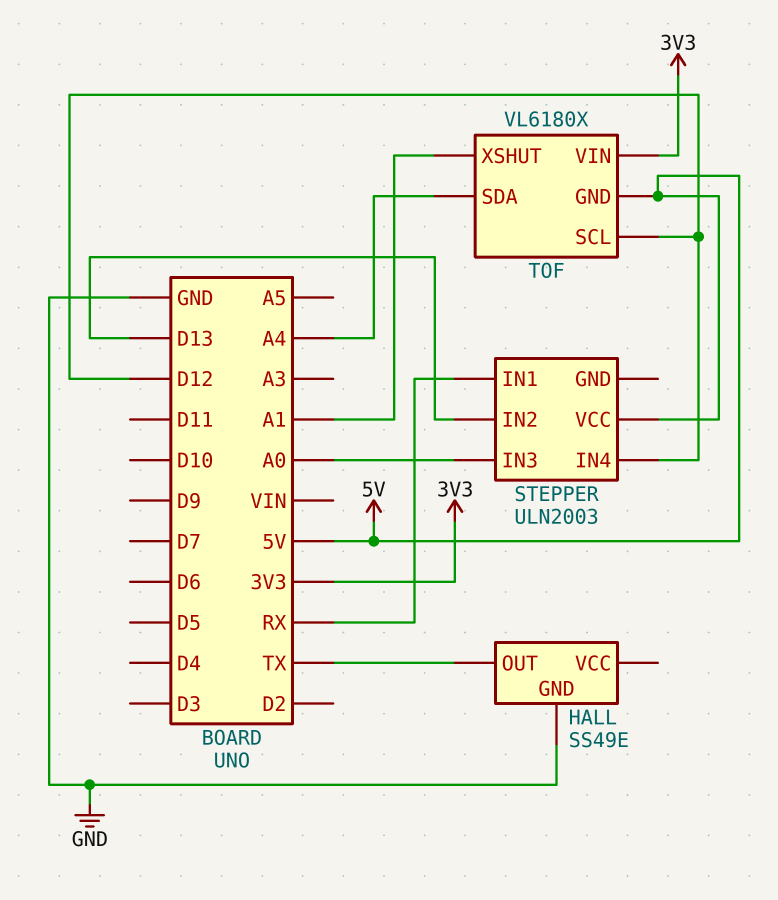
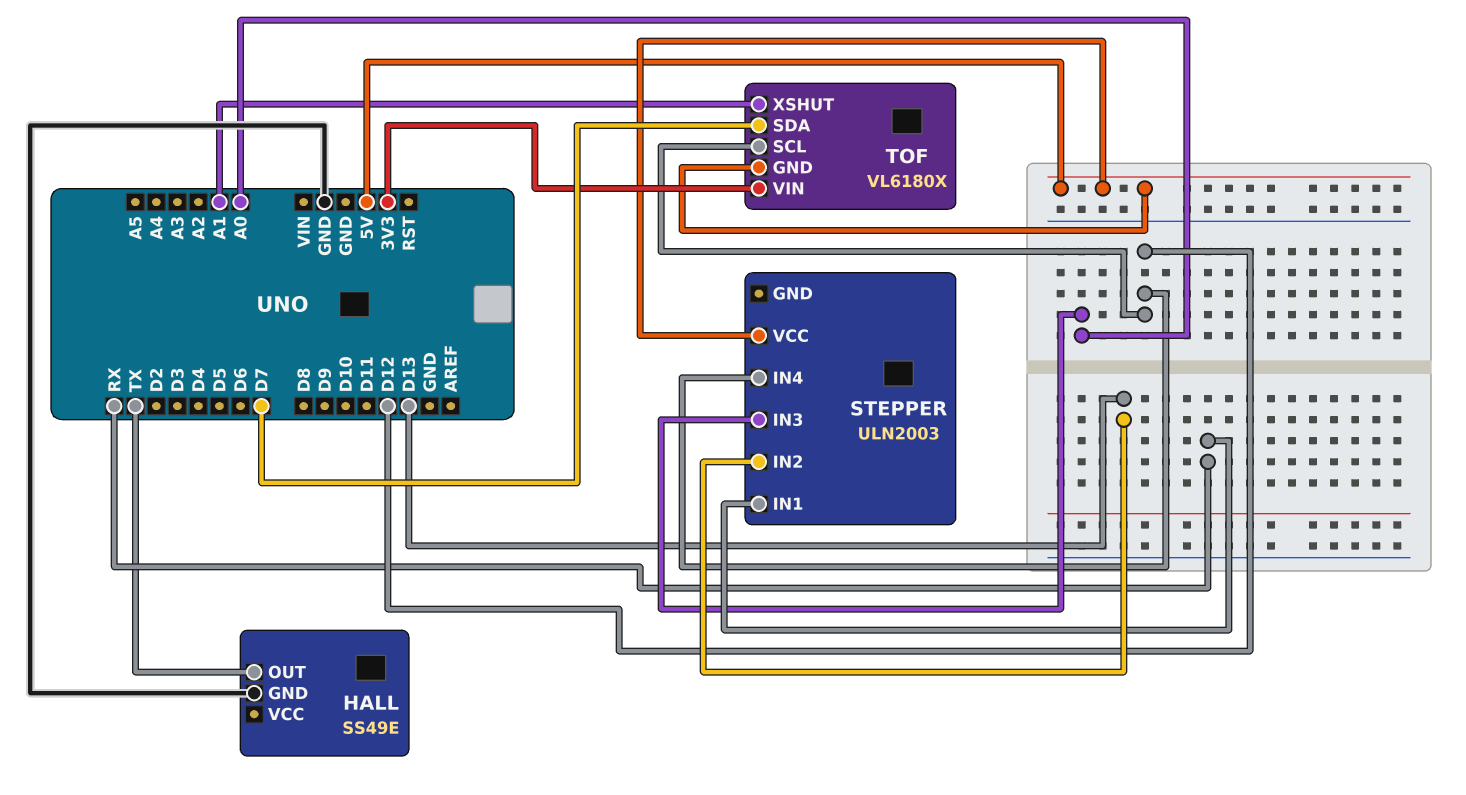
TOF pin SDA: A4 -> D7

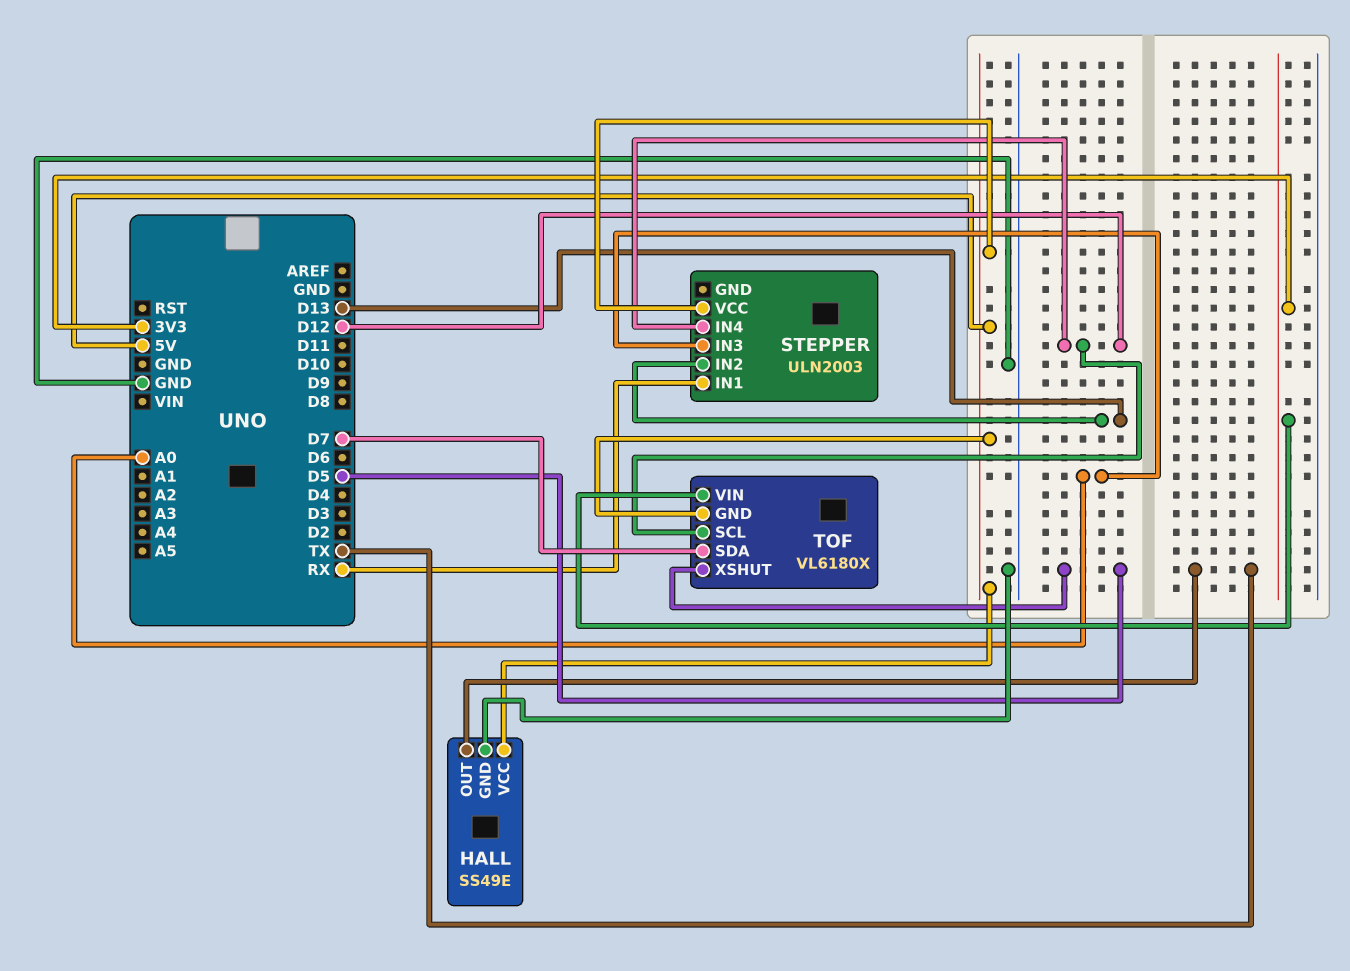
HALL pin VCC: none -> 5V
TOF pin XSHUT: A1 -> D5

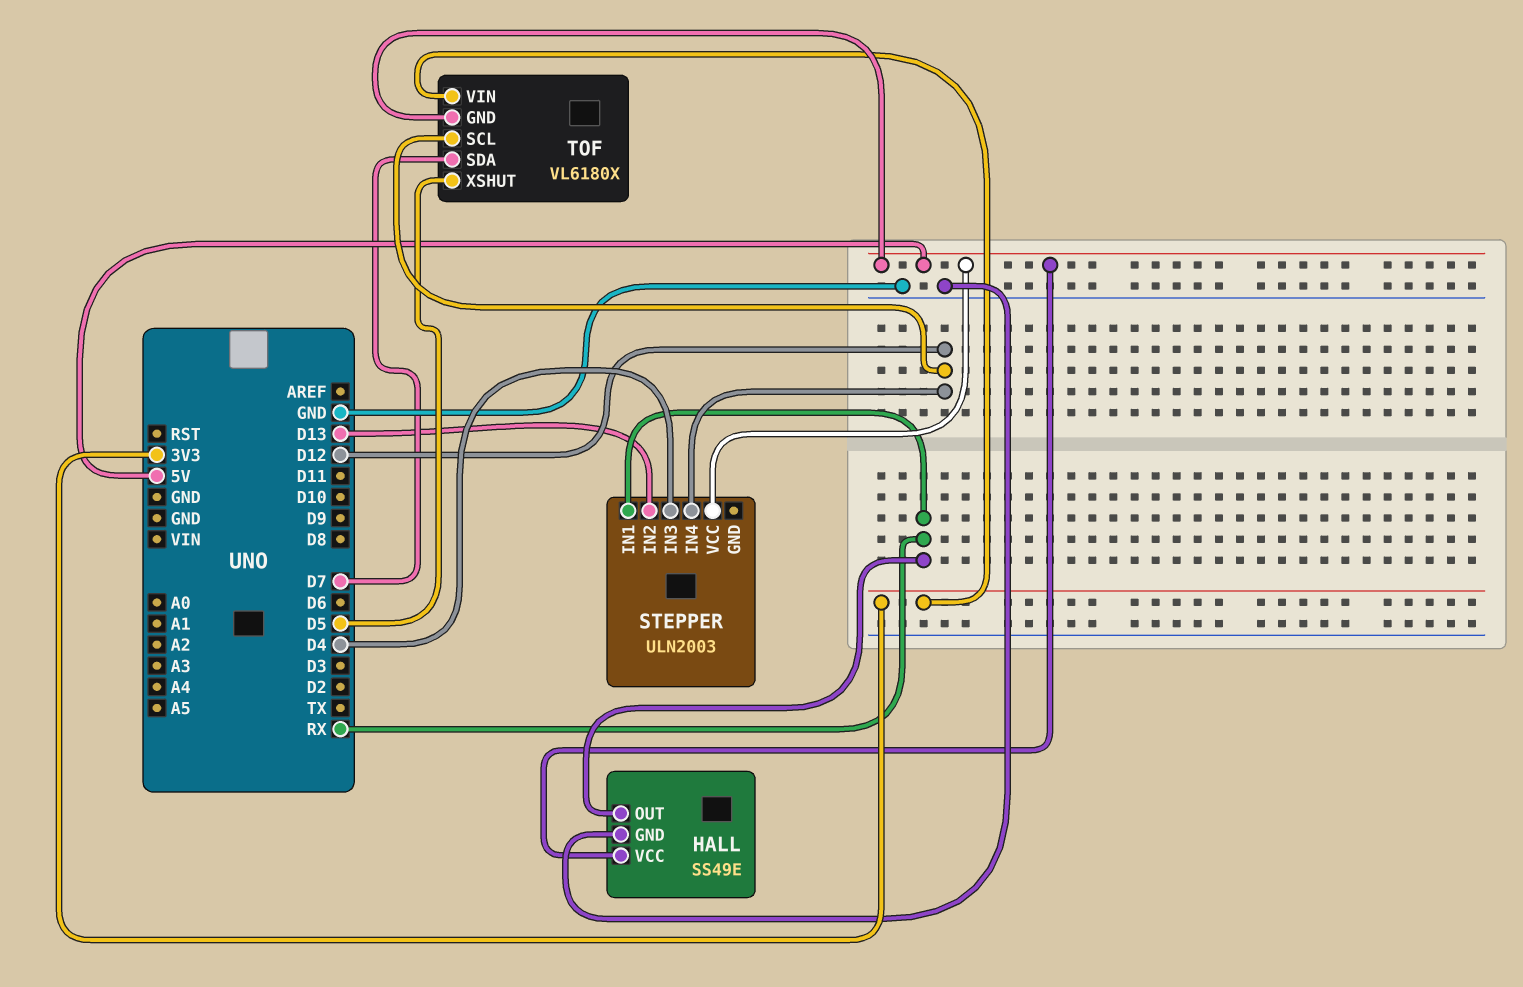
HALL pin OUT: TX -> RX
STEPPER pin IN3: A0 -> D4

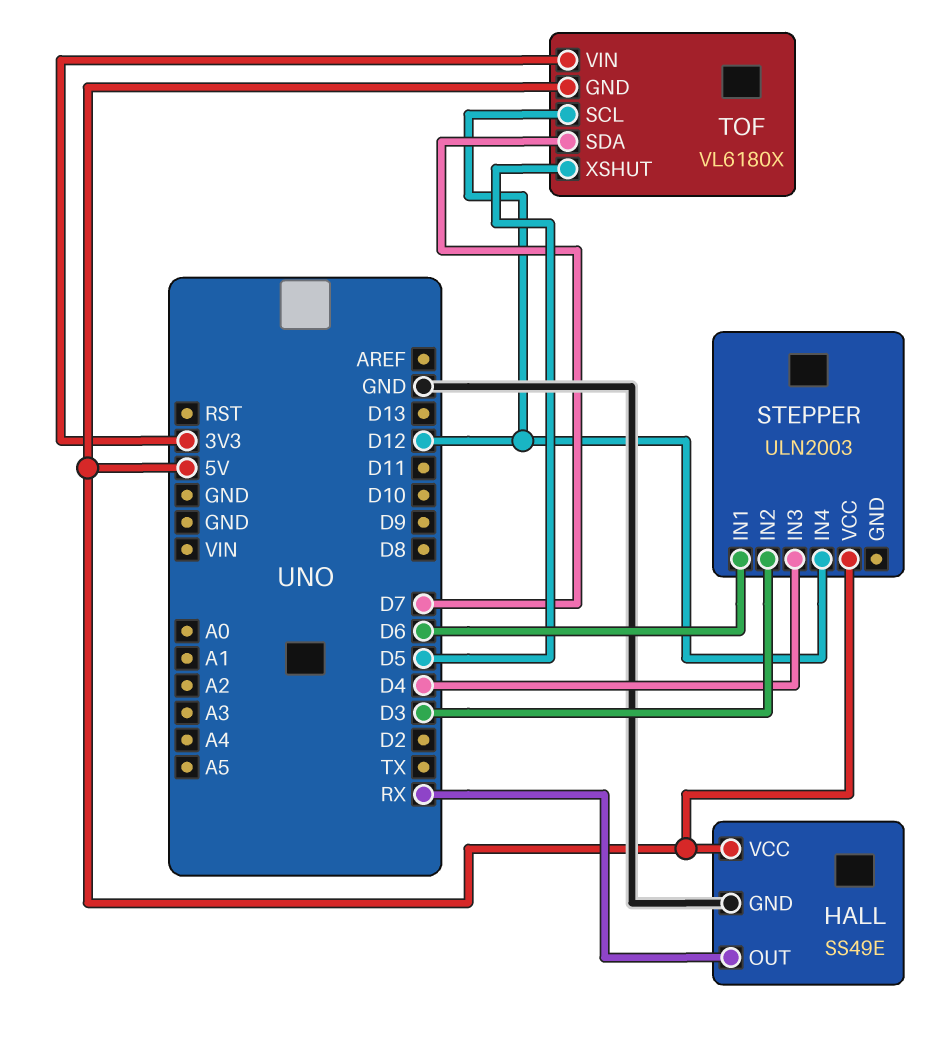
STEPPER pin IN1: RX -> D6
STEPPER pin IN2: D13 -> D3

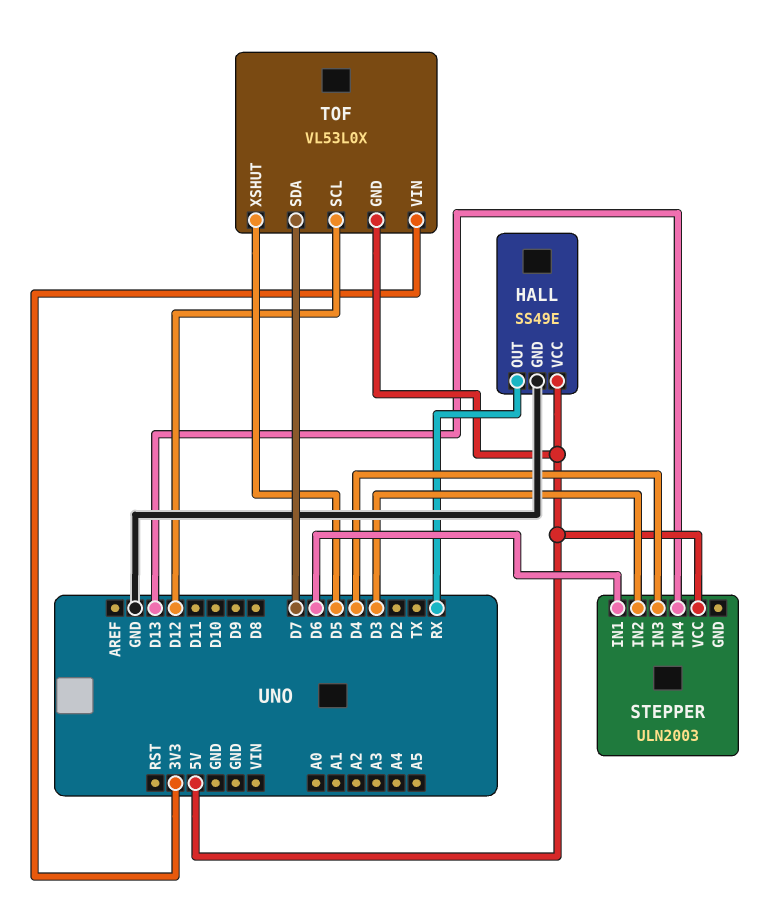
STEPPER pin IN4: D12 -> D13
TOF: VL6180X -> VL53L0X

